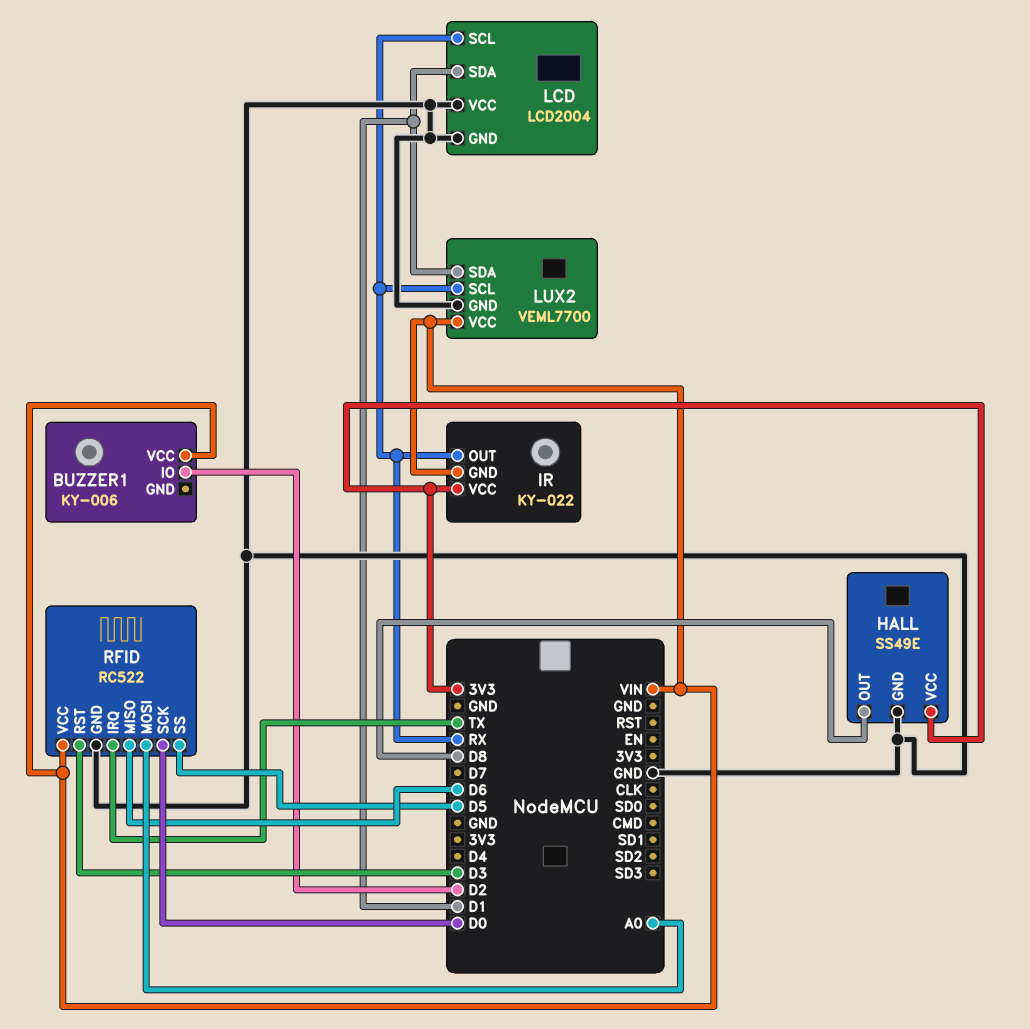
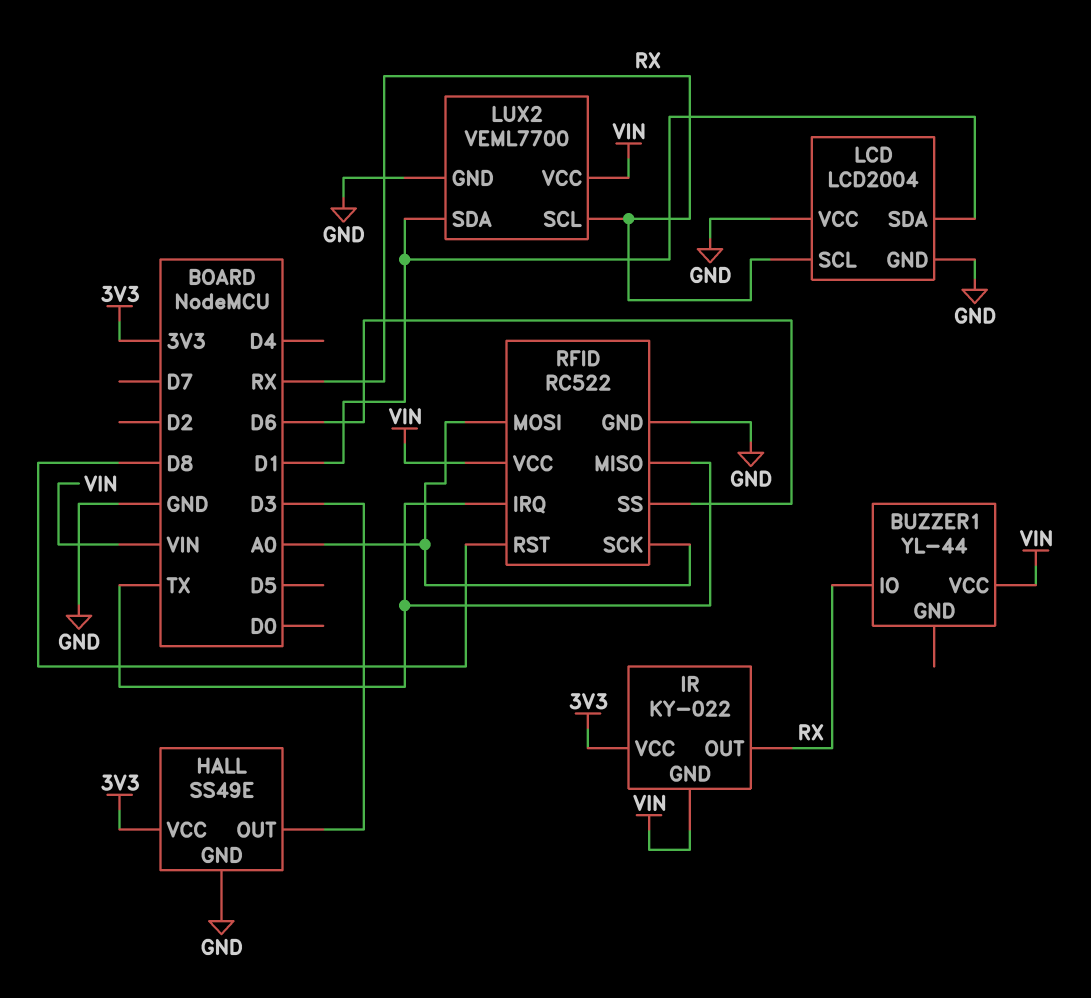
BUZZER1: KY-006 -> YL-44
BUZZER1 pin IO: D2 -> RX
HALL pin OUT: D8 -> D3
RFID pin MISO: D6 -> TX
RFID pin RST: D3 -> D8
RFID pin SCK: D0 -> A0
RFID pin SS: D5 -> D6

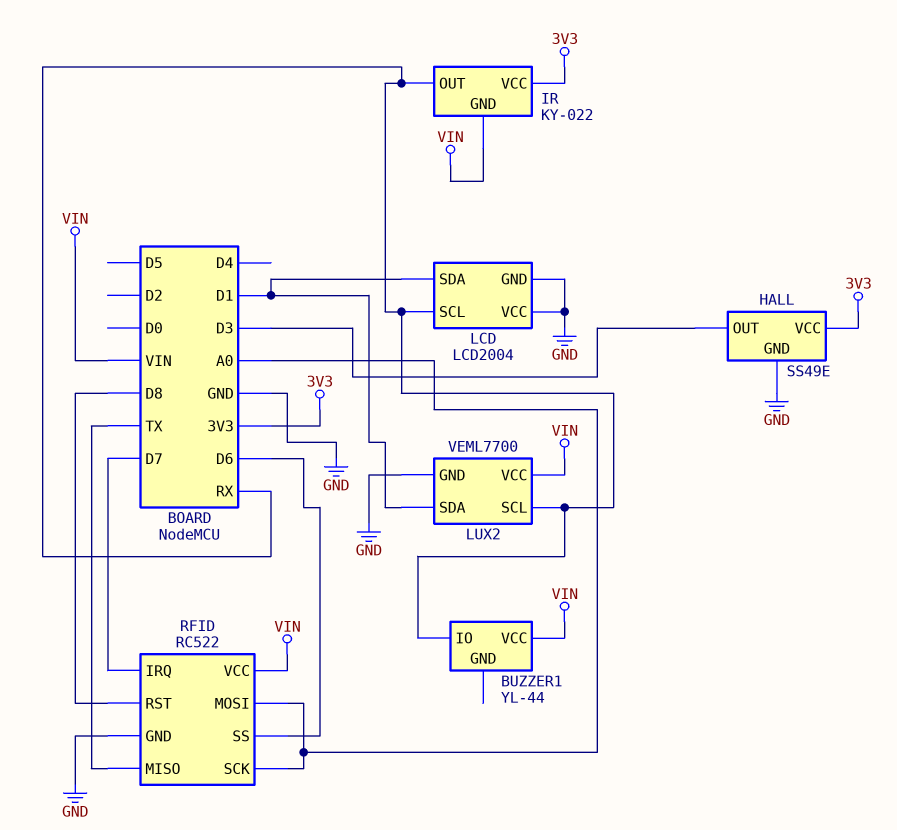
RFID pin IRQ: TX -> D7

